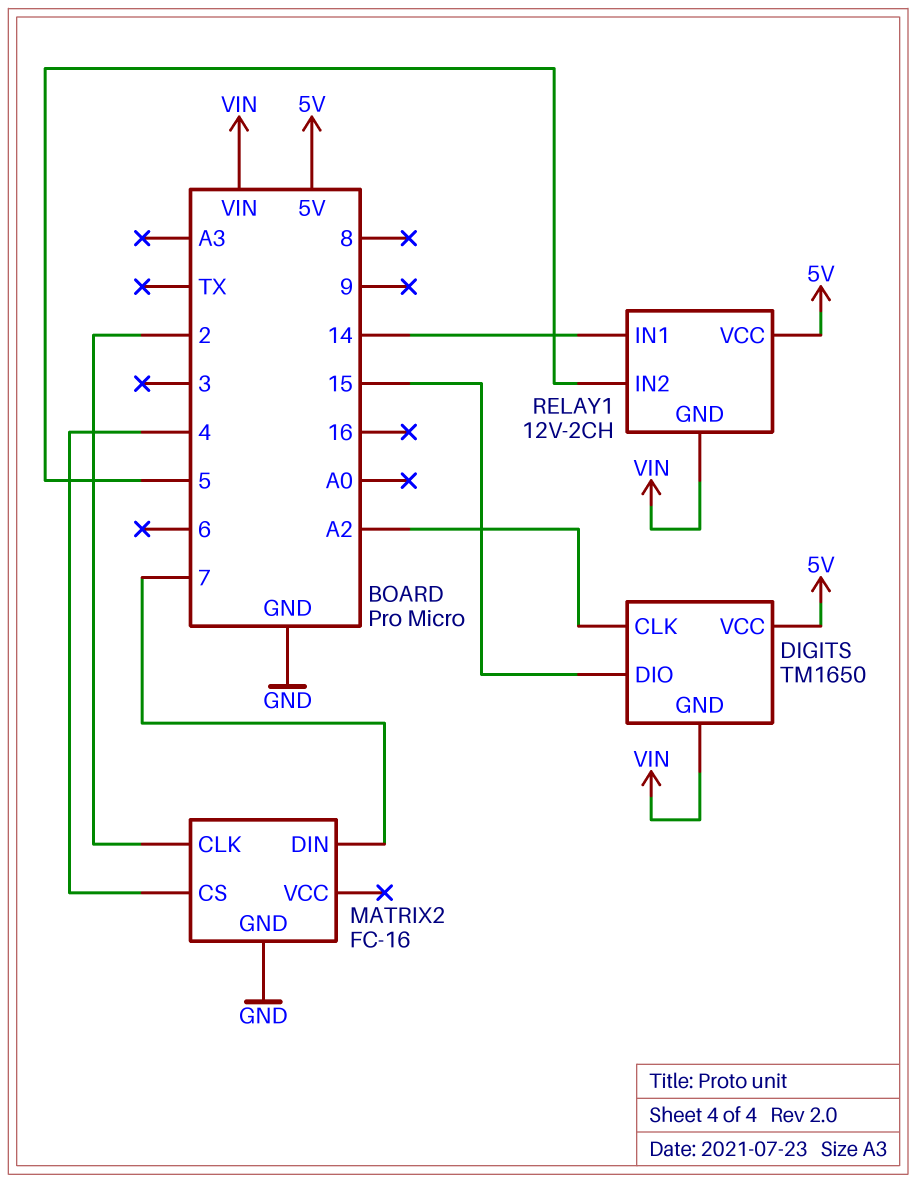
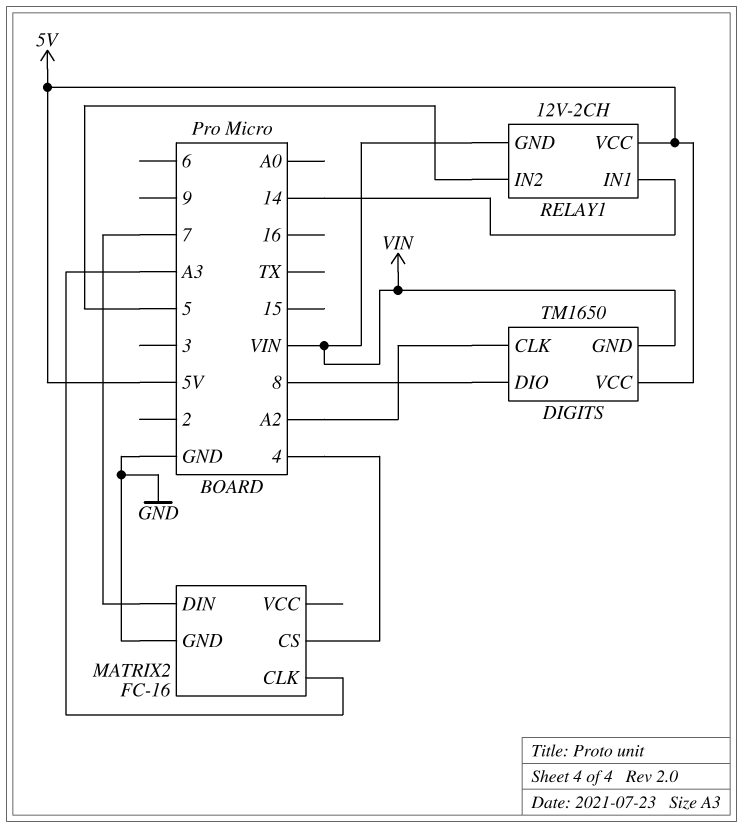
DIGITS pin DIO: 15 -> 8
MATRIX2 pin CLK: 2 -> A3

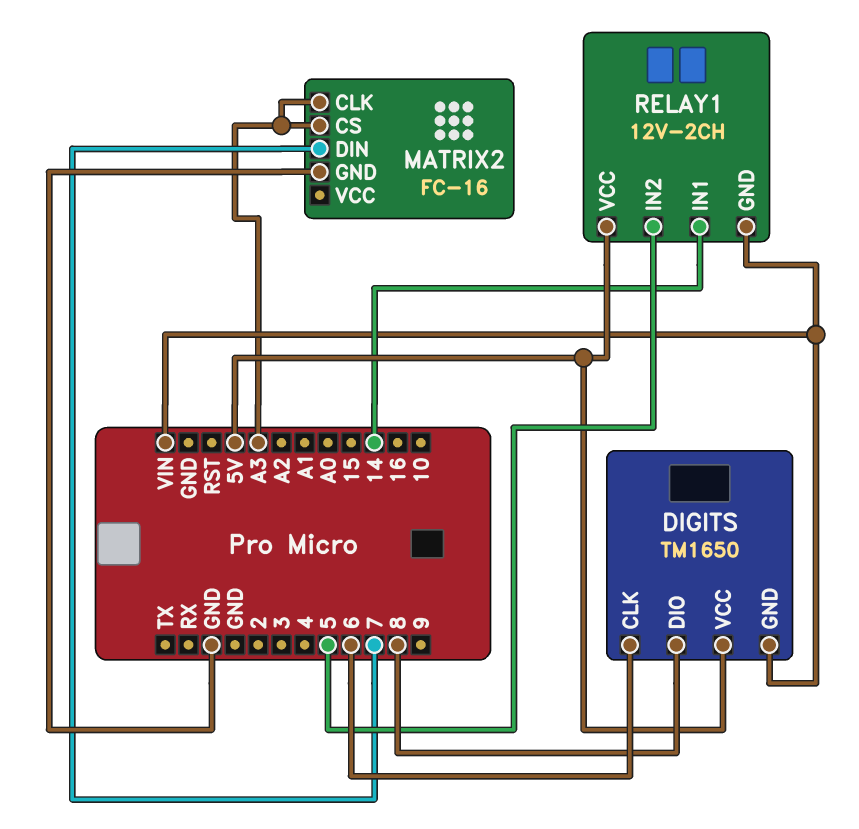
DIGITS pin CLK: A2 -> 6
MATRIX2 pin CS: 4 -> A3

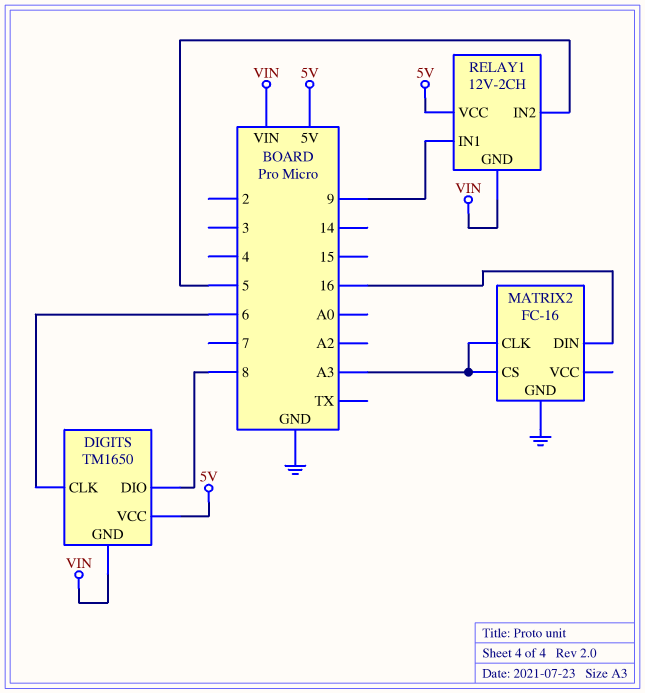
MATRIX2 pin DIN: 7 -> 16
RELAY1 pin IN1: 14 -> 9

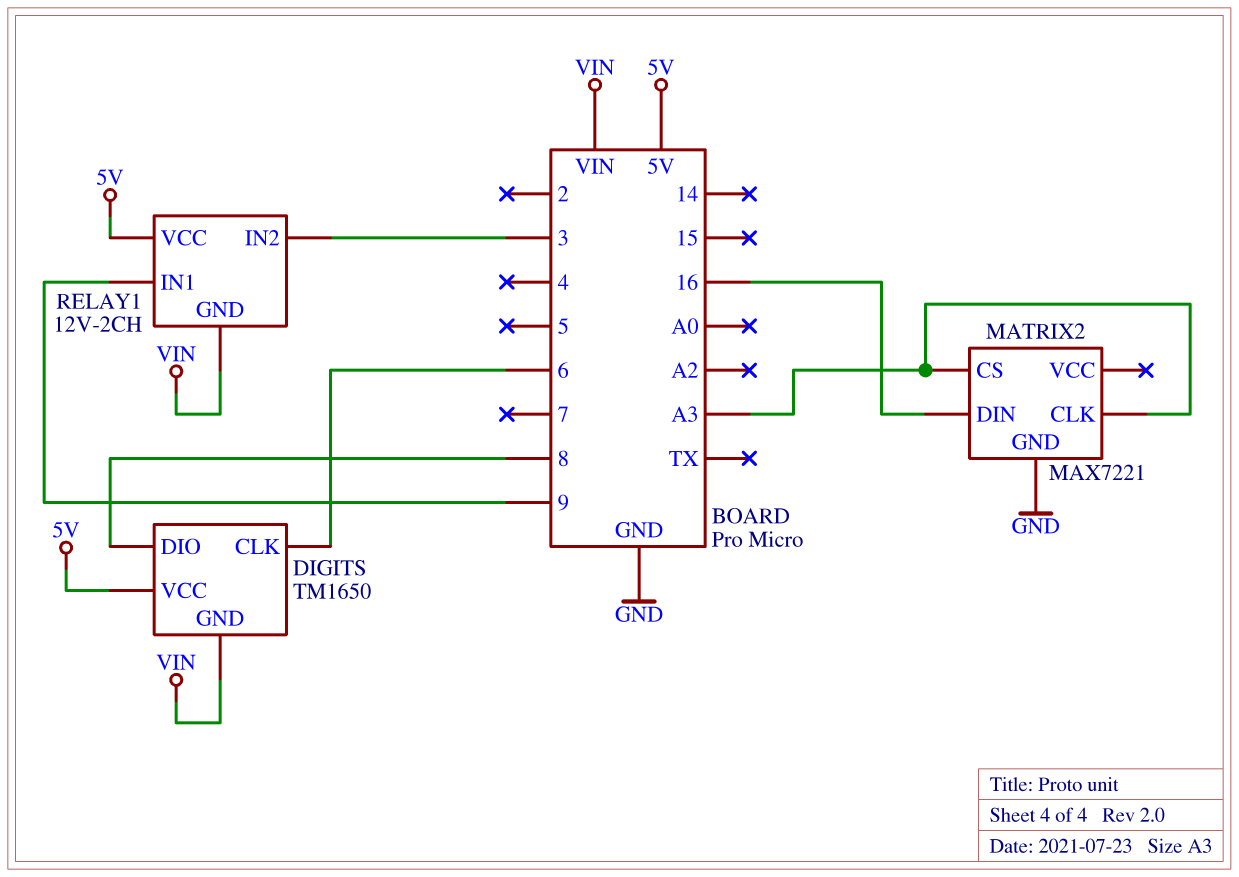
MATRIX2: FC-16 -> MAX7221
RELAY1 pin IN2: 5 -> 3

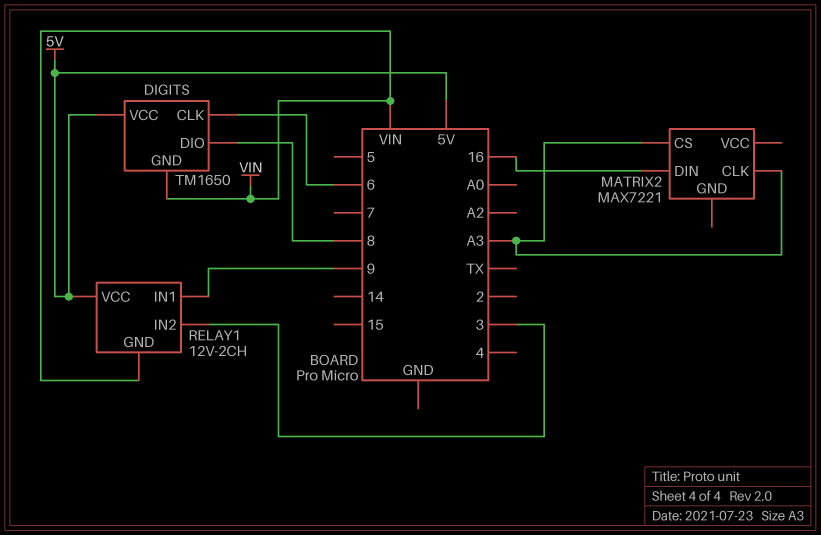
MATRIX2 pin GND: GND -> none

